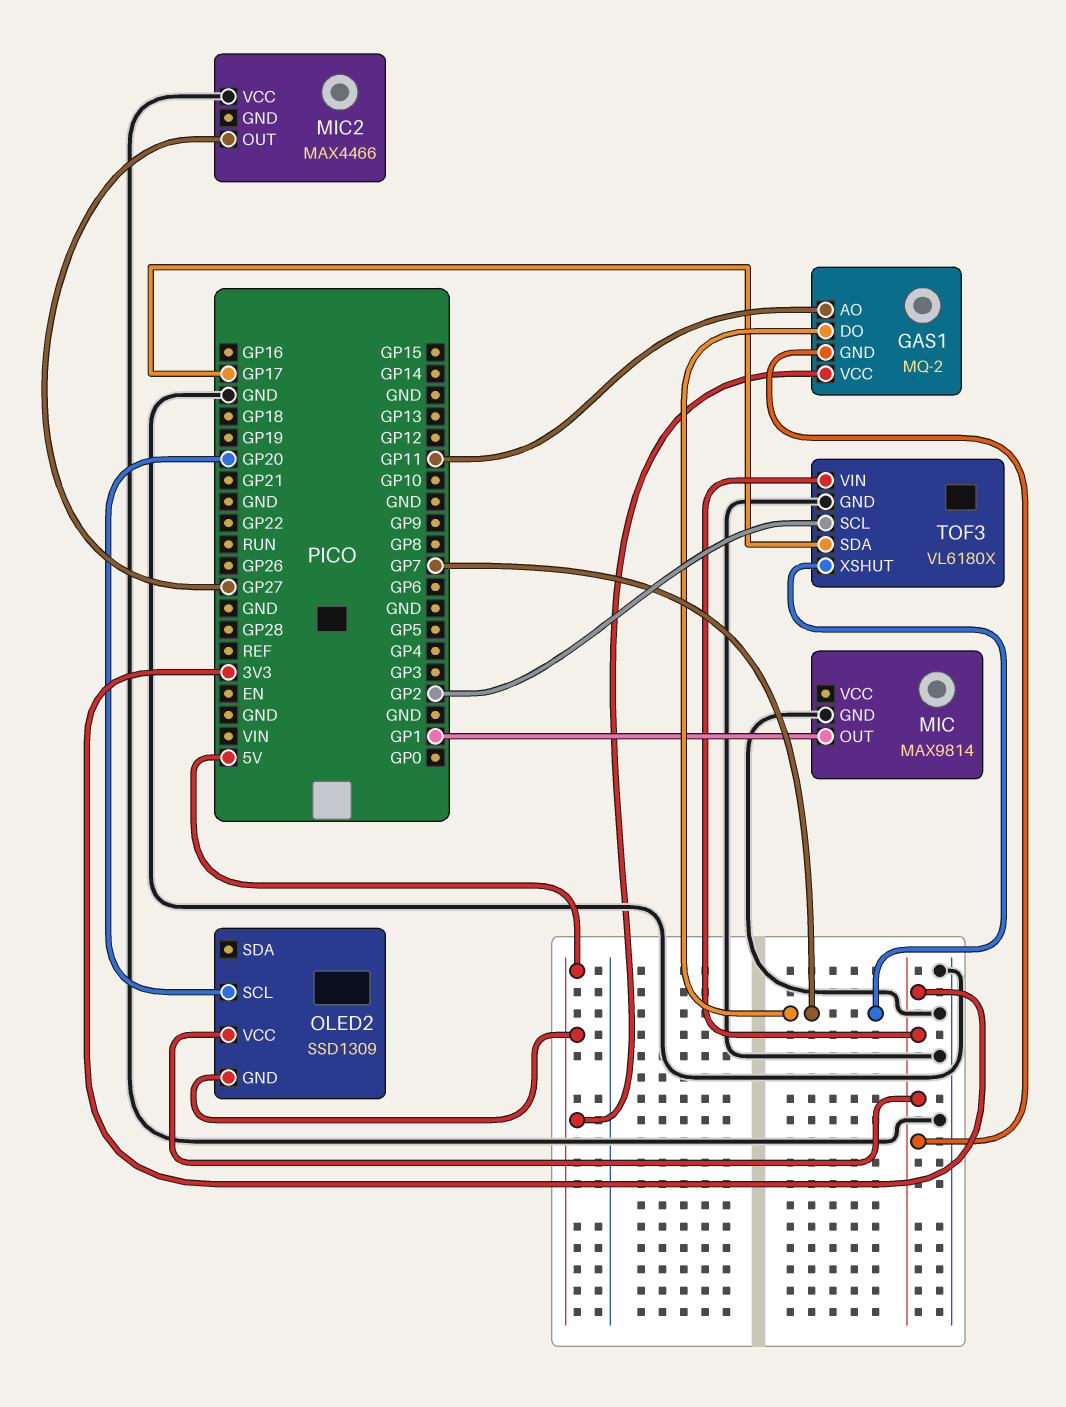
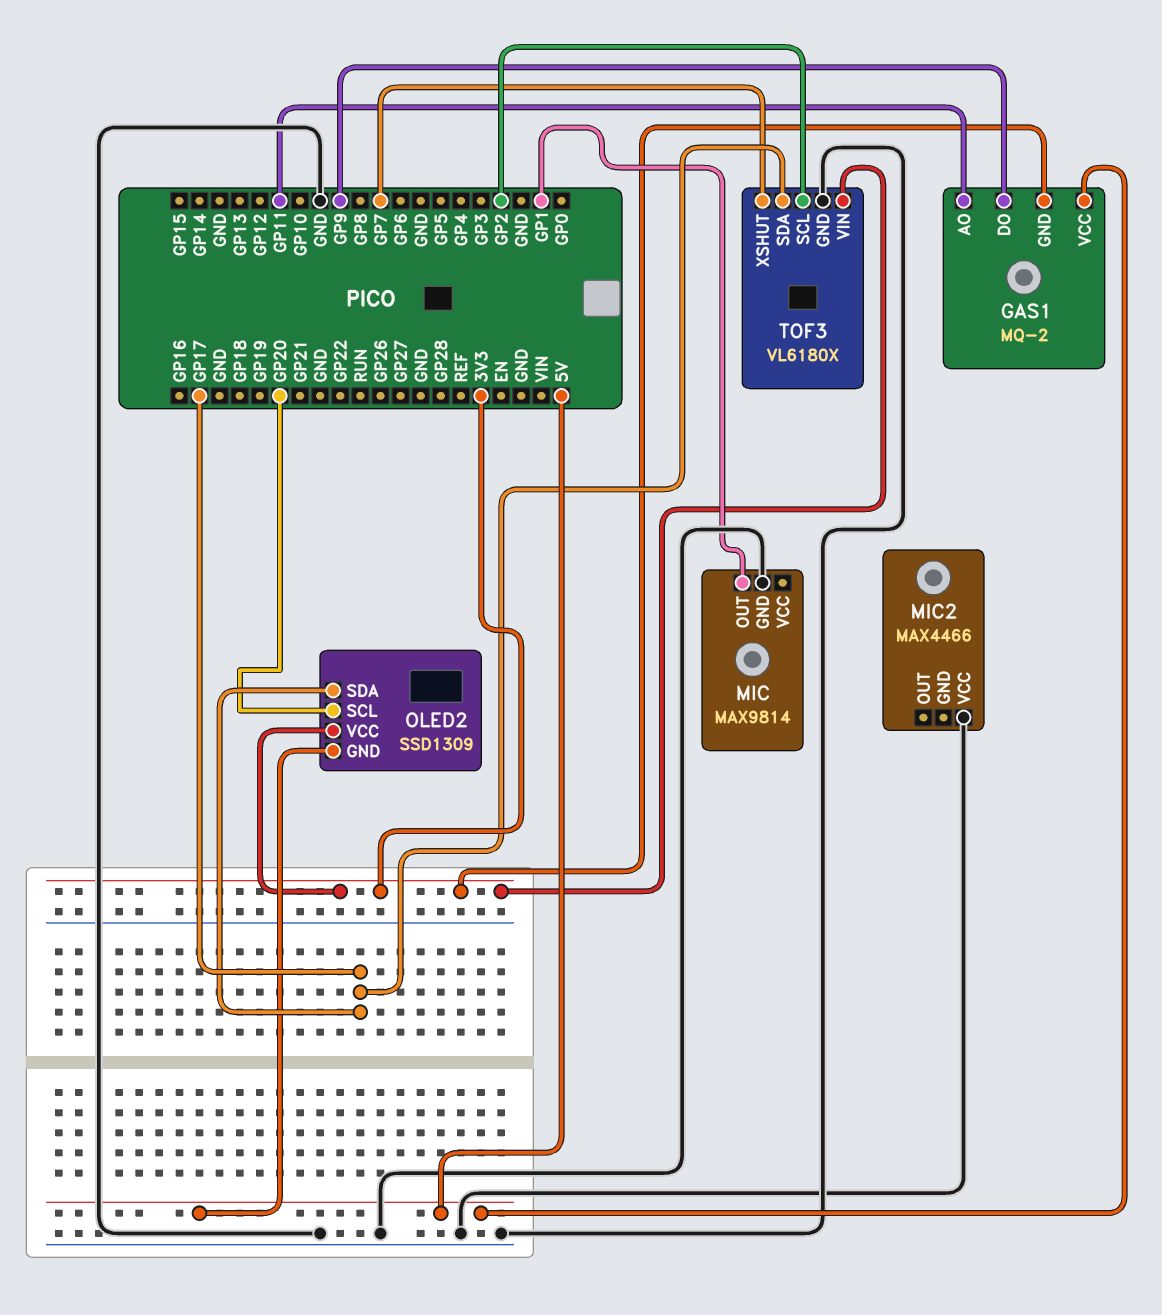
GAS1 pin DO: GP7 -> GP9
MIC2 pin OUT: GP27 -> none
OLED2 pin SDA: none -> GP17

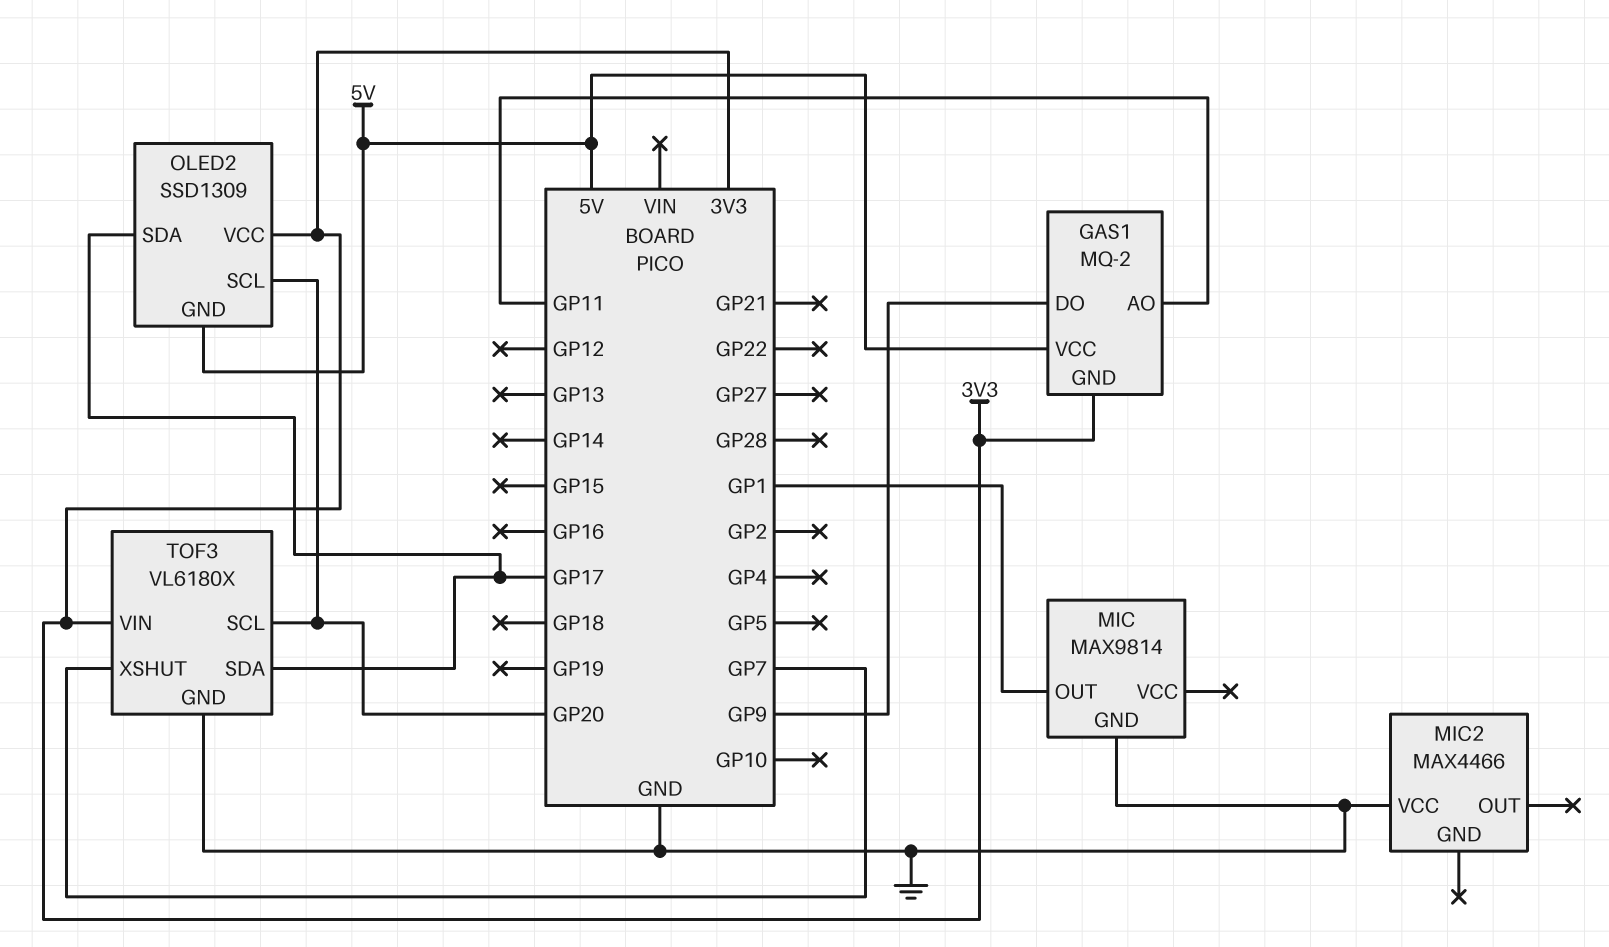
TOF3 pin SCL: GP2 -> GP20

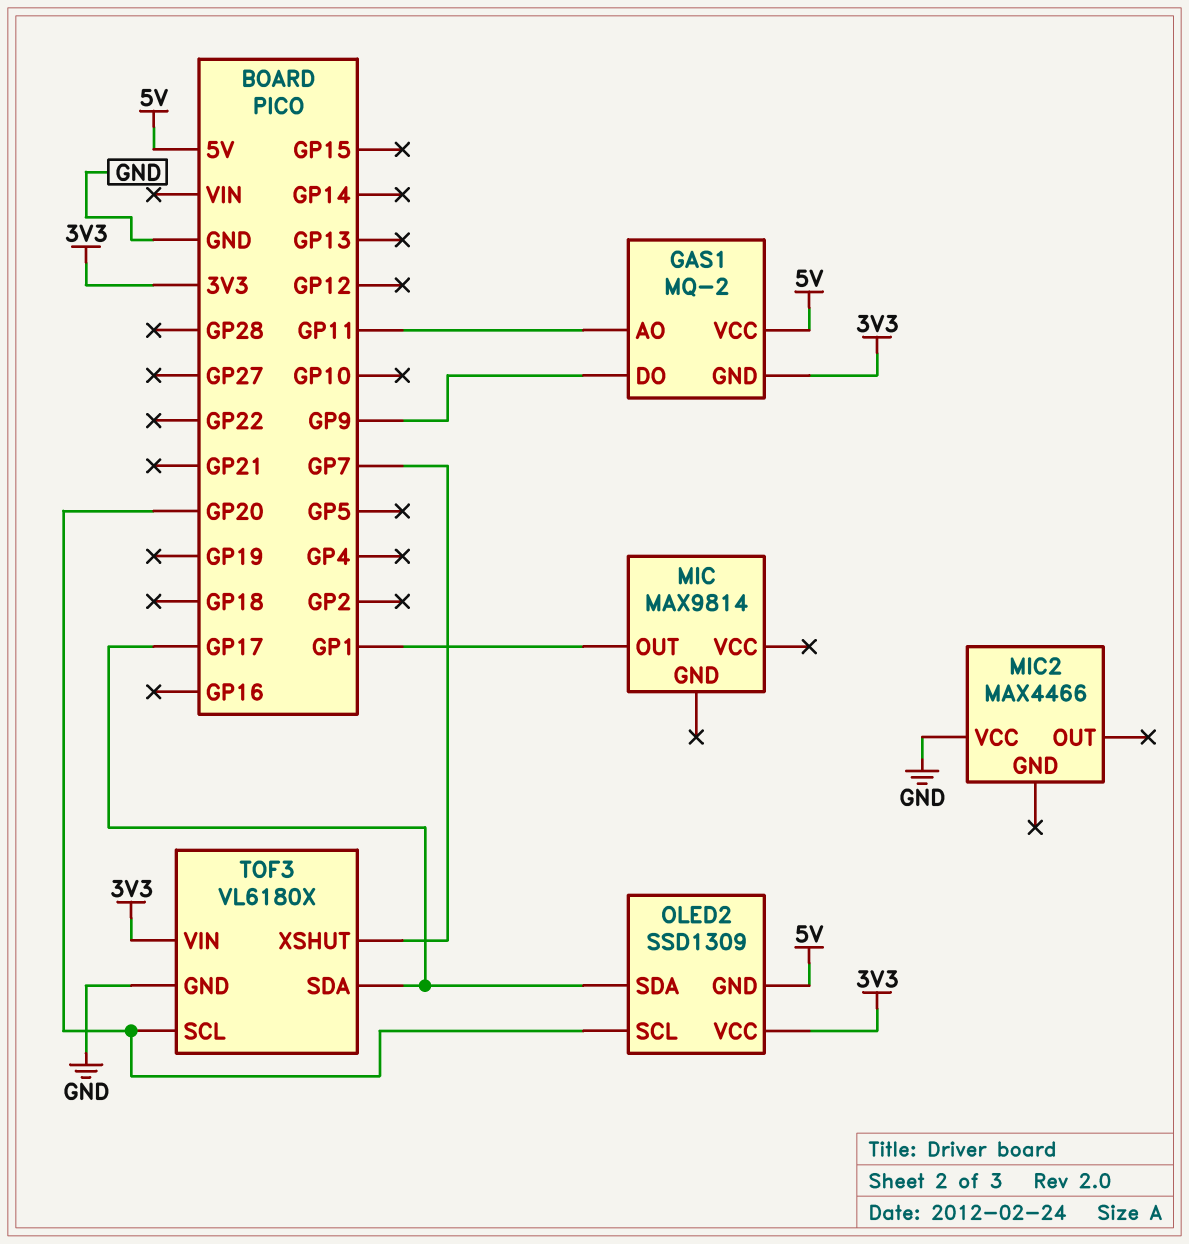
MIC pin GND: GND -> none

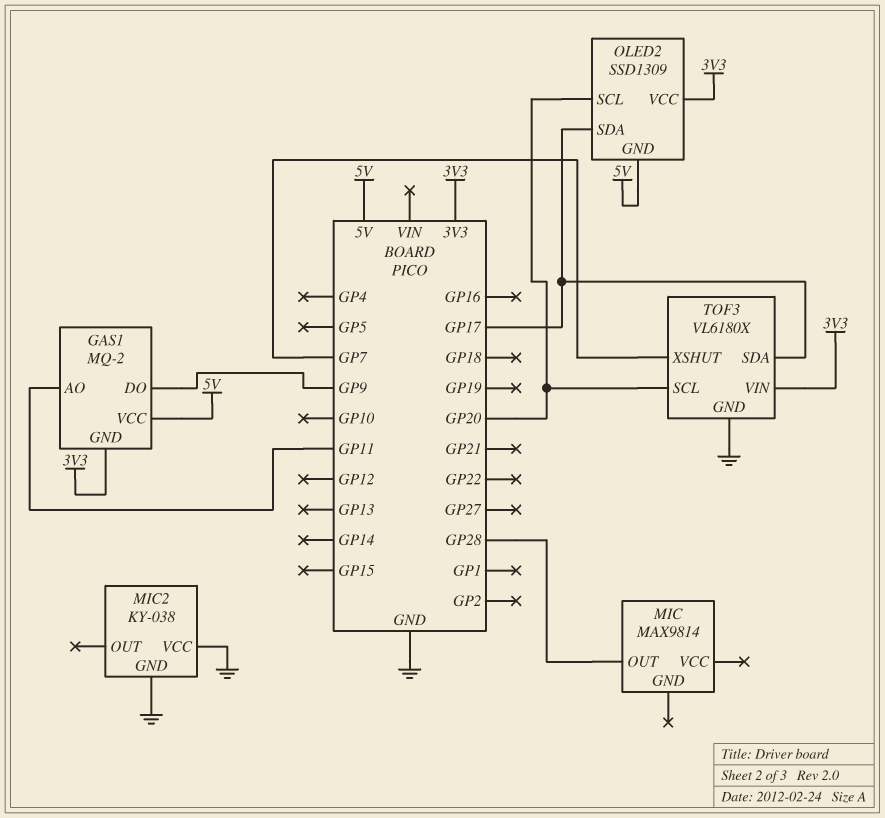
MIC pin OUT: GP1 -> GP28
MIC2: MAX4466 -> KY-038
MIC2 pin GND: none -> GND

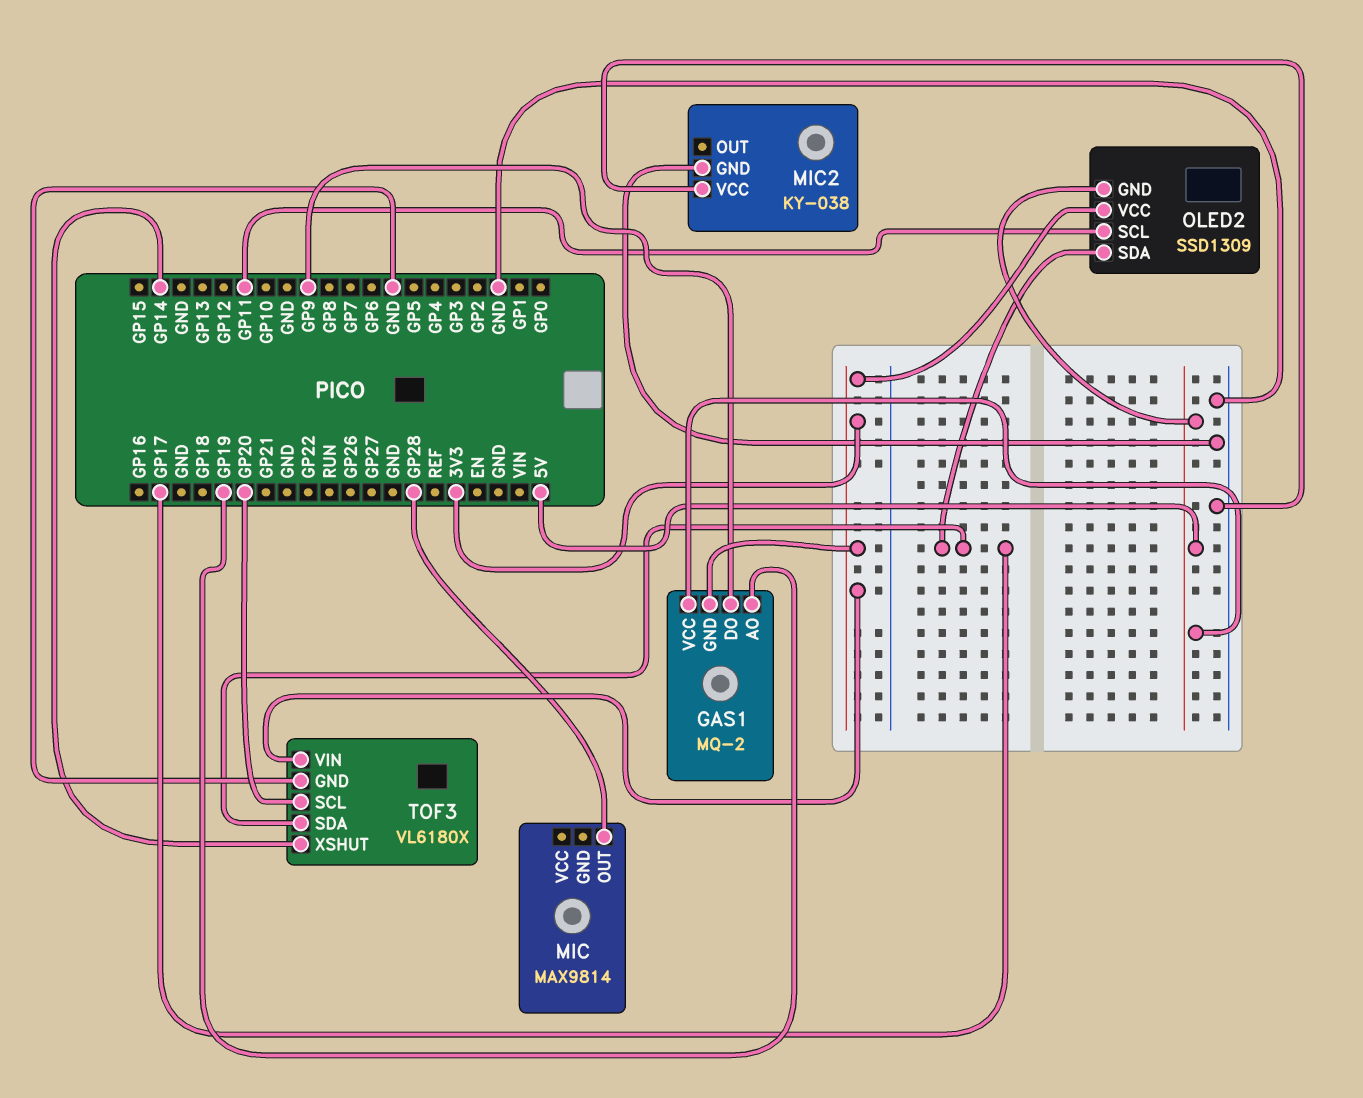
GAS1 pin AO: GP11 -> GP19
OLED2 pin SCL: GP20 -> GP11
TOF3 pin XSHUT: GP7 -> GP14

